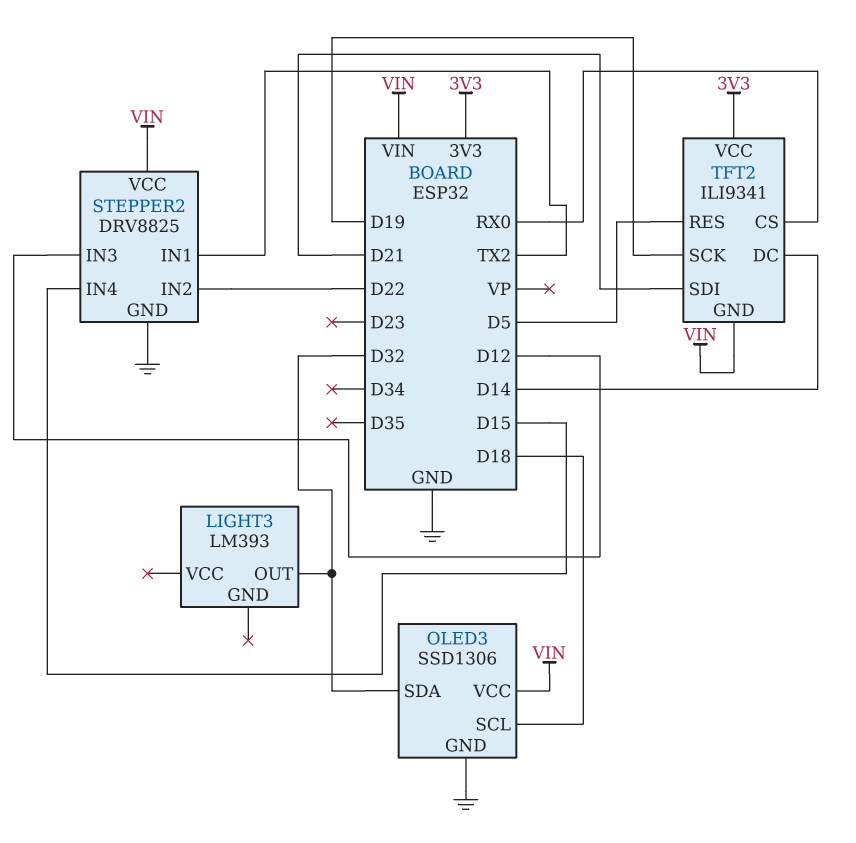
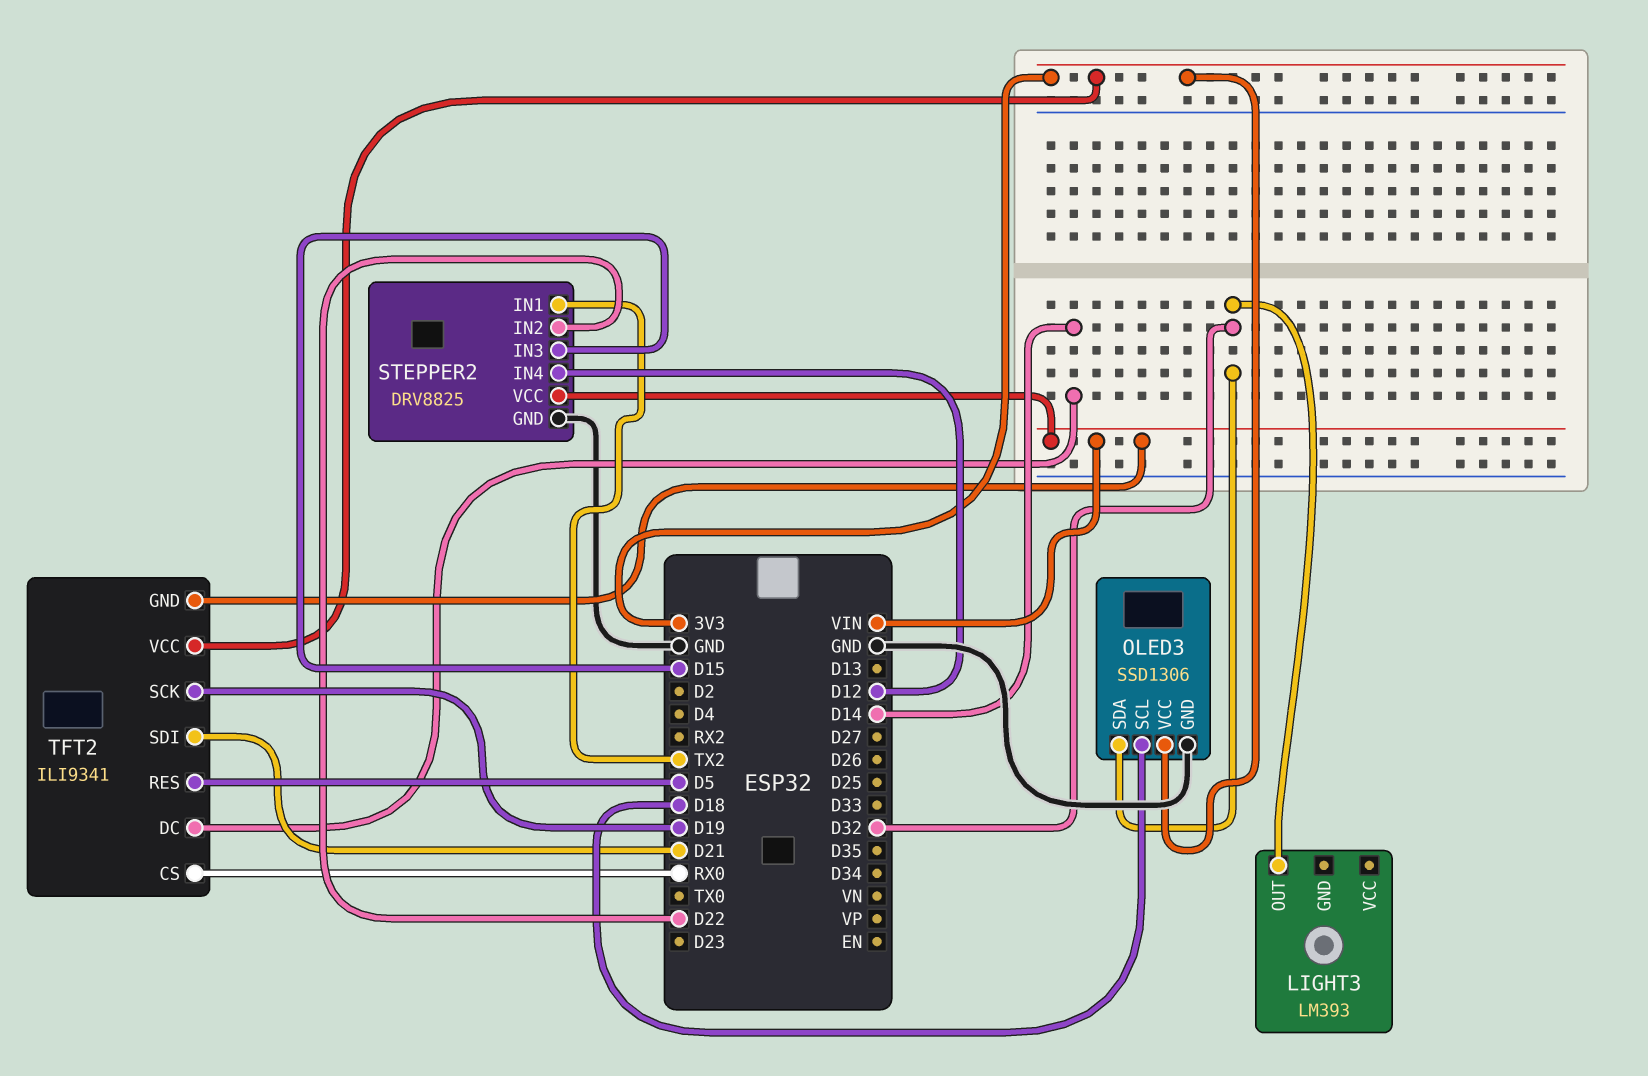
OLED3 pin VCC: VIN -> 3V3
STEPPER2 pin IN3: D12 -> D15
STEPPER2 pin IN4: D15 -> D12

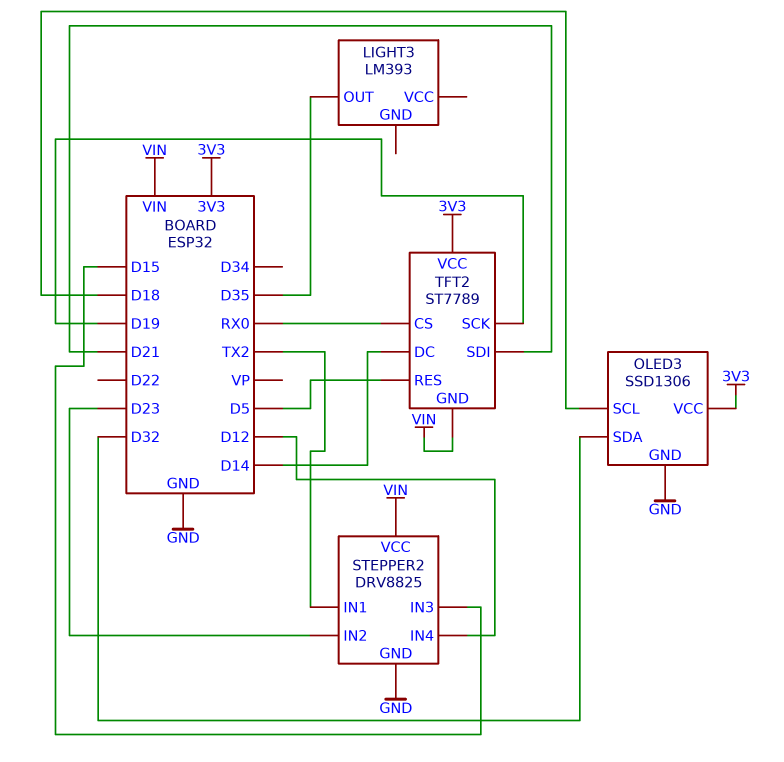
LIGHT3 pin OUT: D32 -> D35
STEPPER2 pin IN2: D22 -> D23
TFT2: ILI9341 -> ST7789

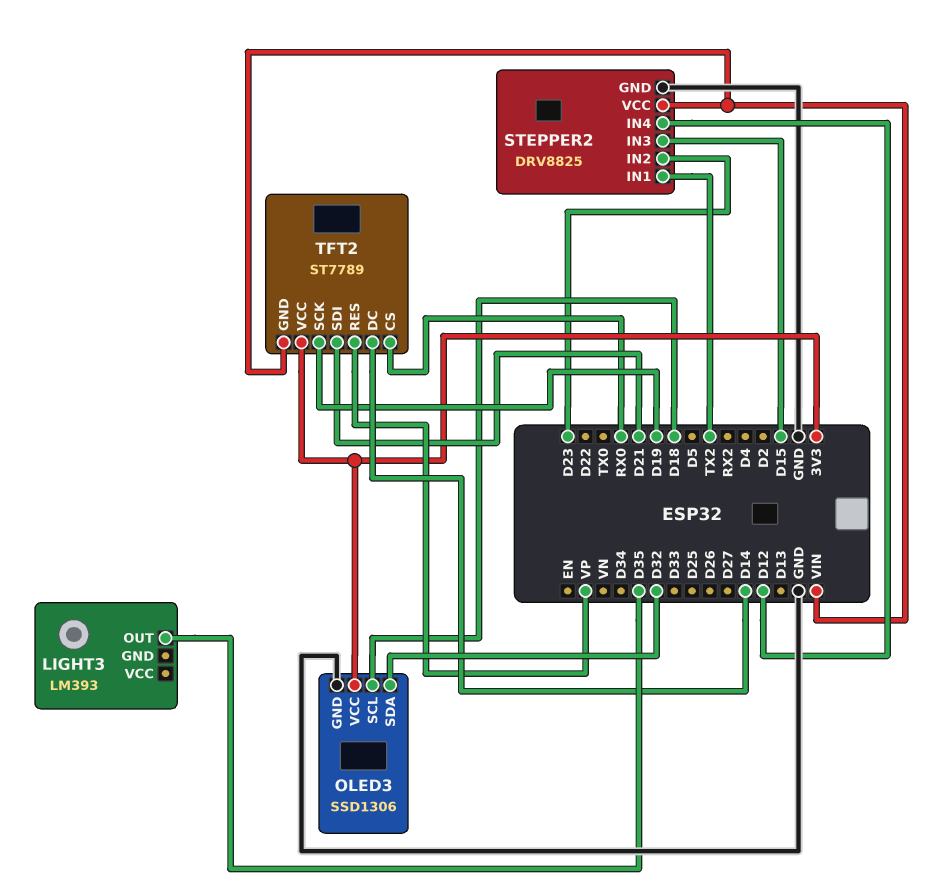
TFT2 pin RES: D5 -> VP

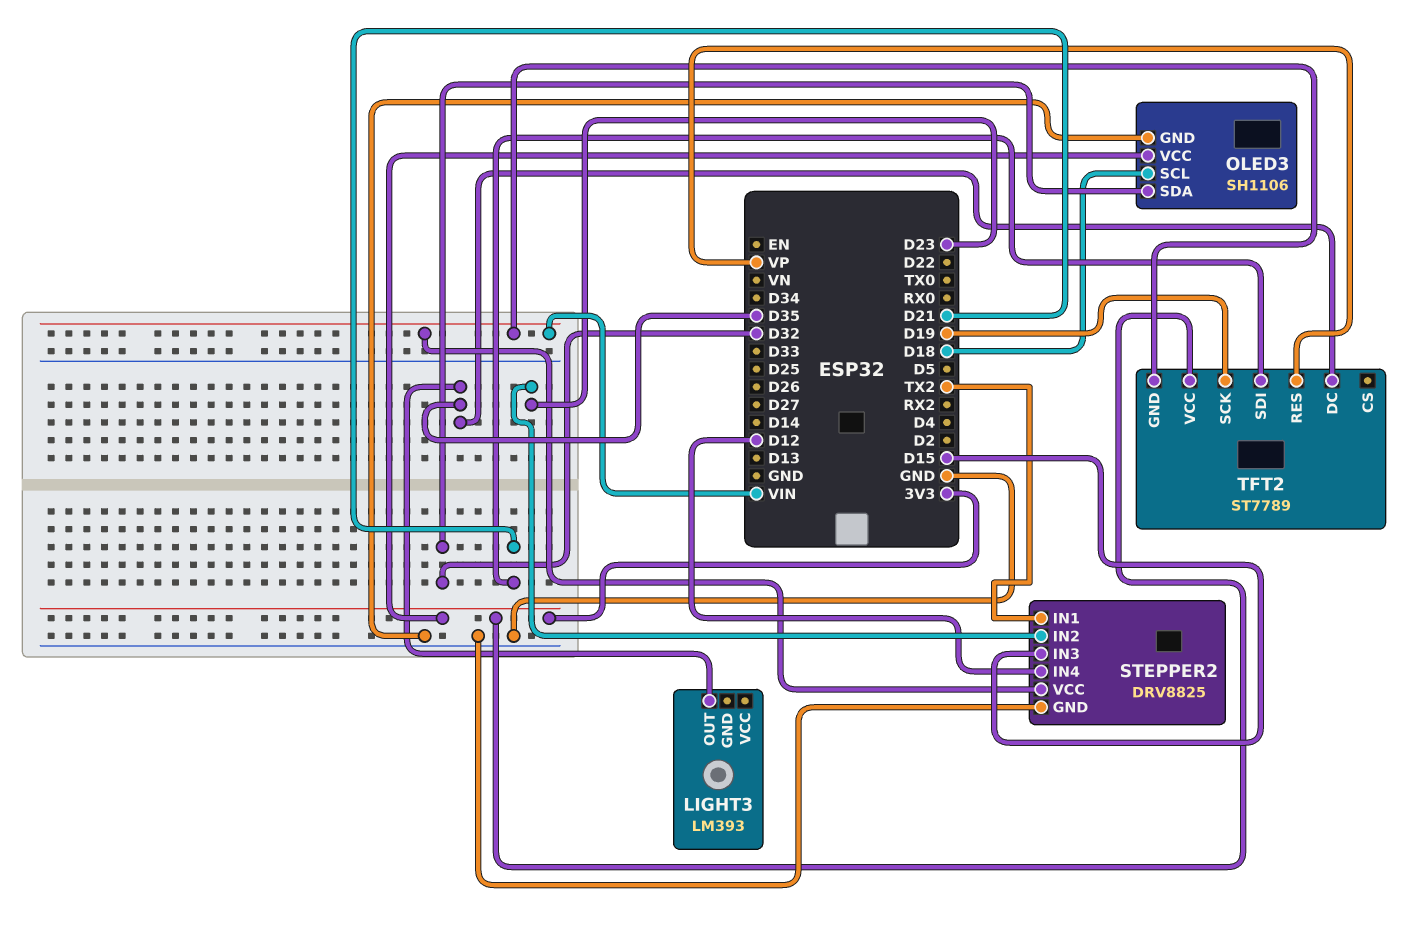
OLED3: SSD1306 -> SH1106
TFT2 pin CS: RX0 -> none
TFT2 pin DC: D14 -> D35

